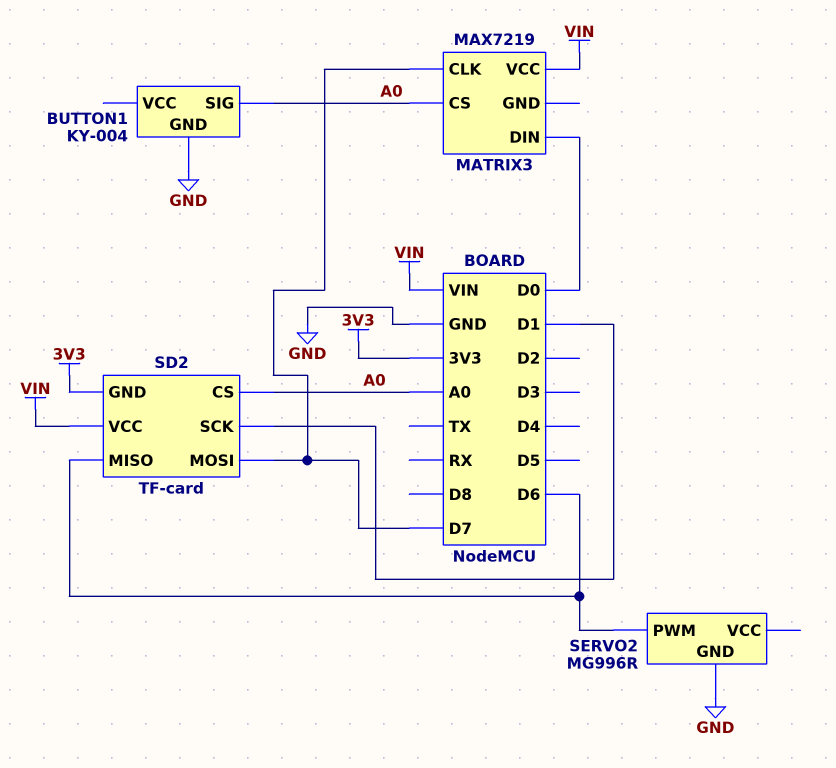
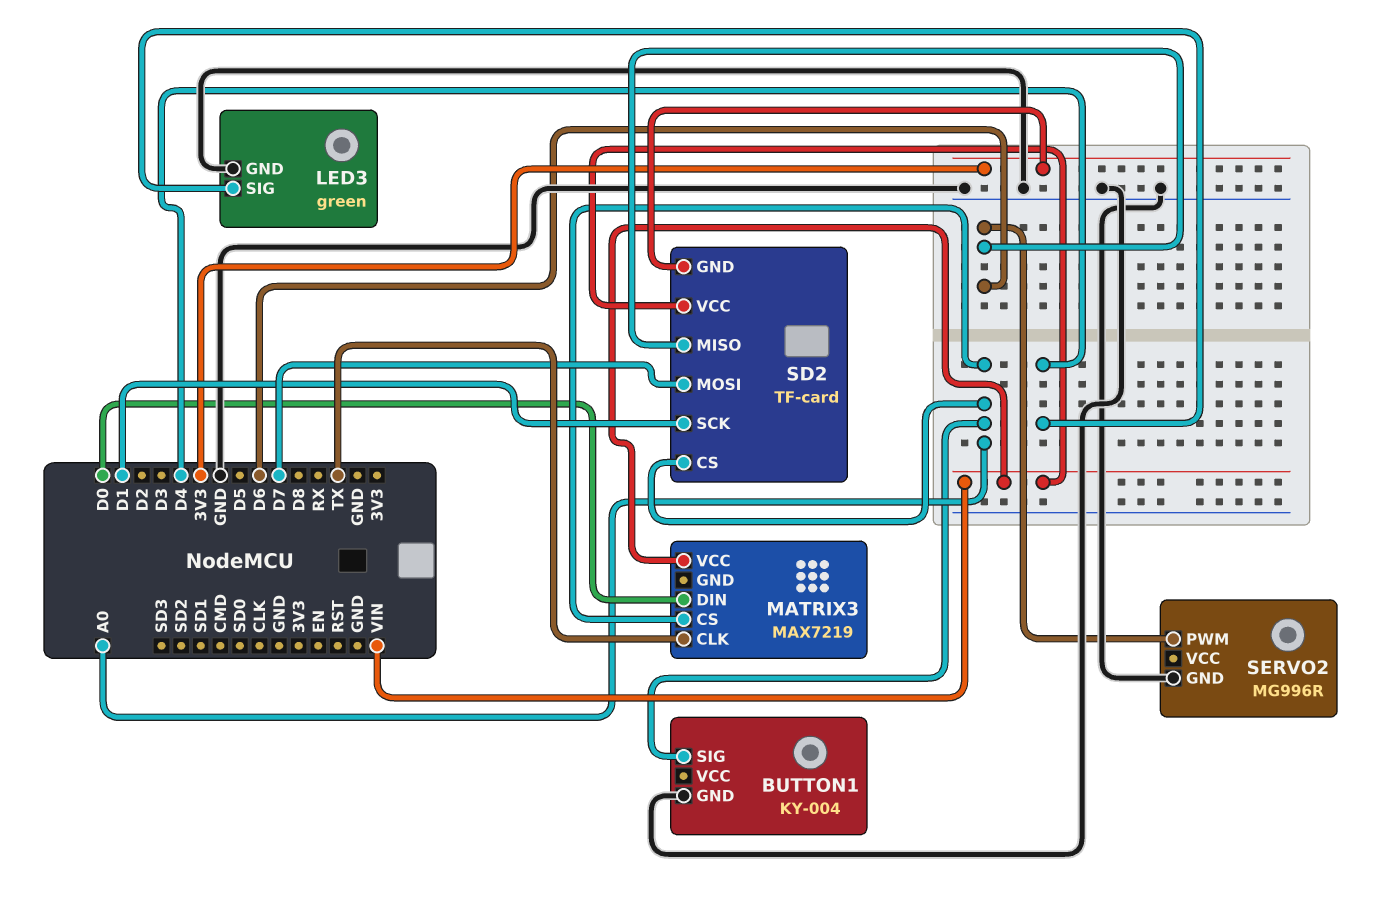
LED3: none -> green
LED3 pin GND: none -> GND
LED3 pin SIG: none -> D4
MATRIX3 pin CLK: D7 -> TX

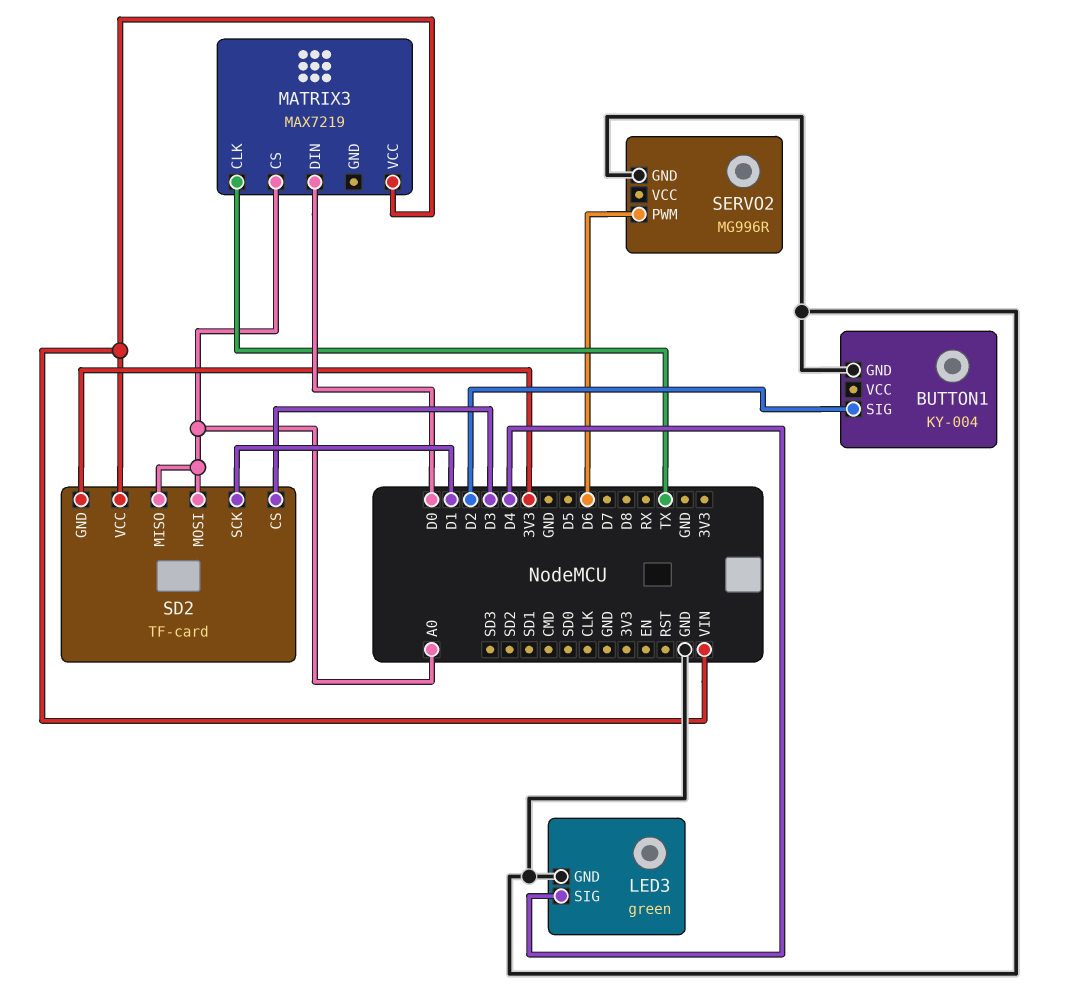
BUTTON1 pin SIG: A0 -> D2
SD2 pin CS: A0 -> D3
SD2 pin MISO: D6 -> A0
SD2 pin MOSI: D7 -> A0

